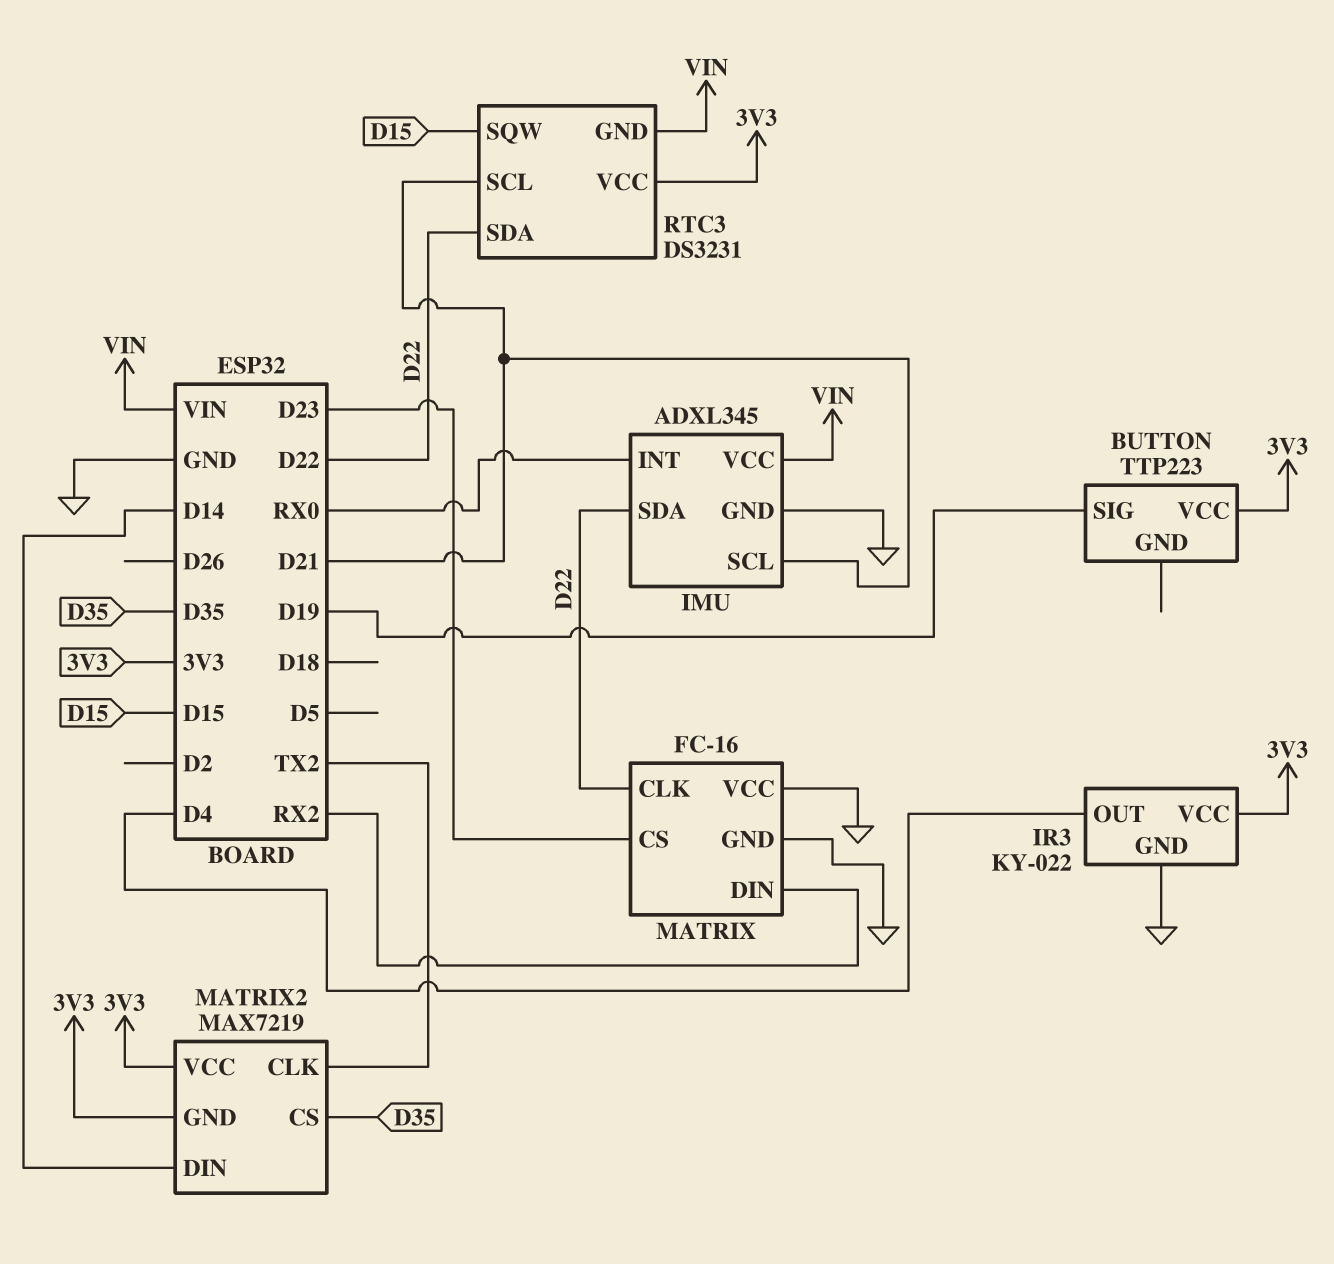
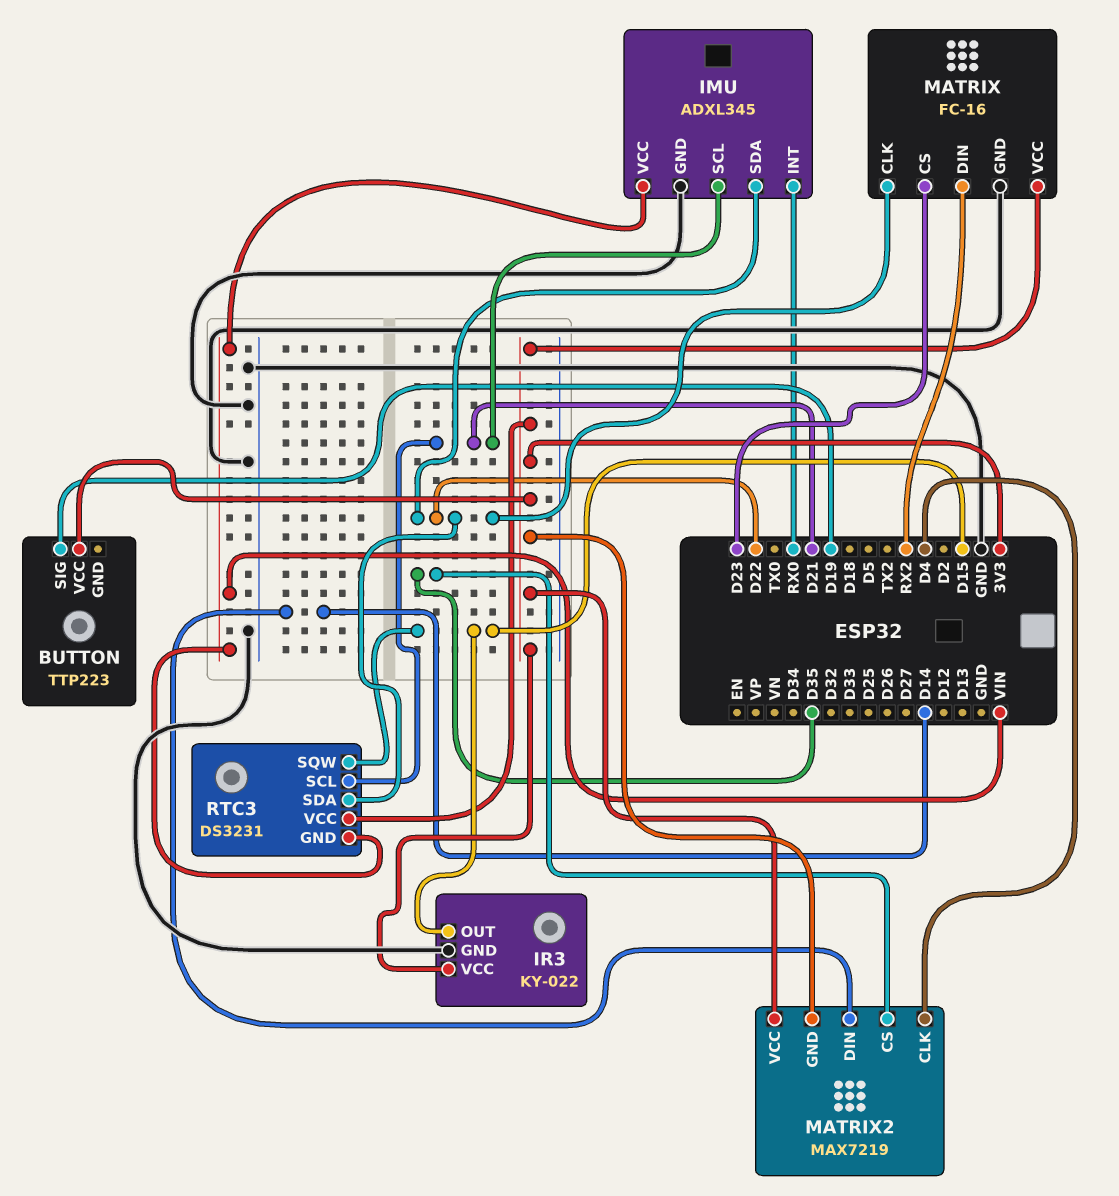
IR3 pin OUT: D4 -> D15
MATRIX pin VCC: GND -> 3V3
MATRIX2 pin CLK: TX2 -> D4

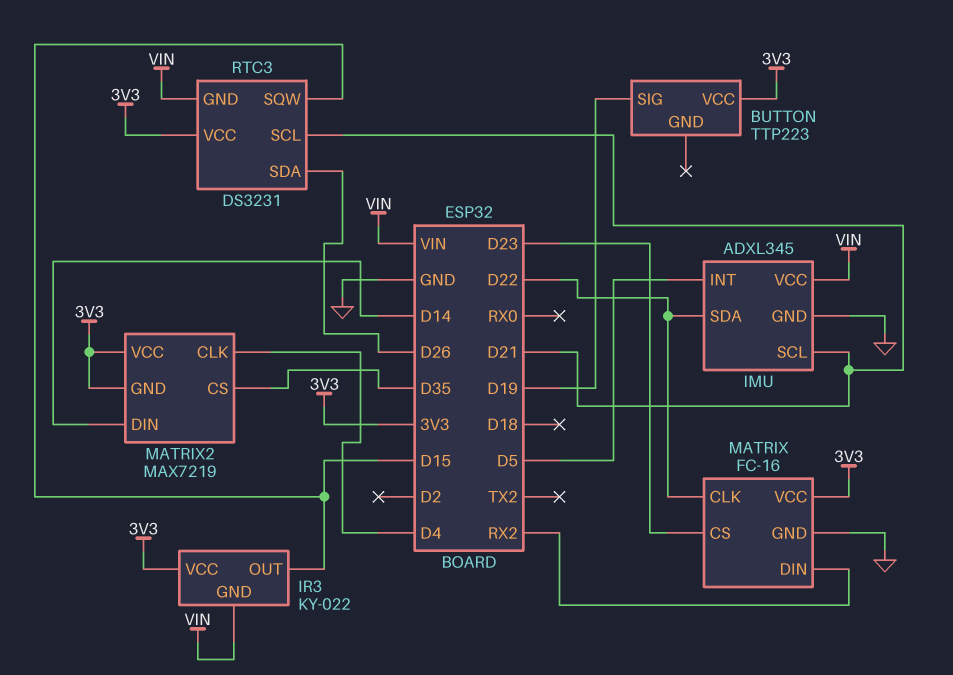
IMU pin INT: RX0 -> D5
IR3 pin GND: GND -> VIN
RTC3 pin SDA: D22 -> D26

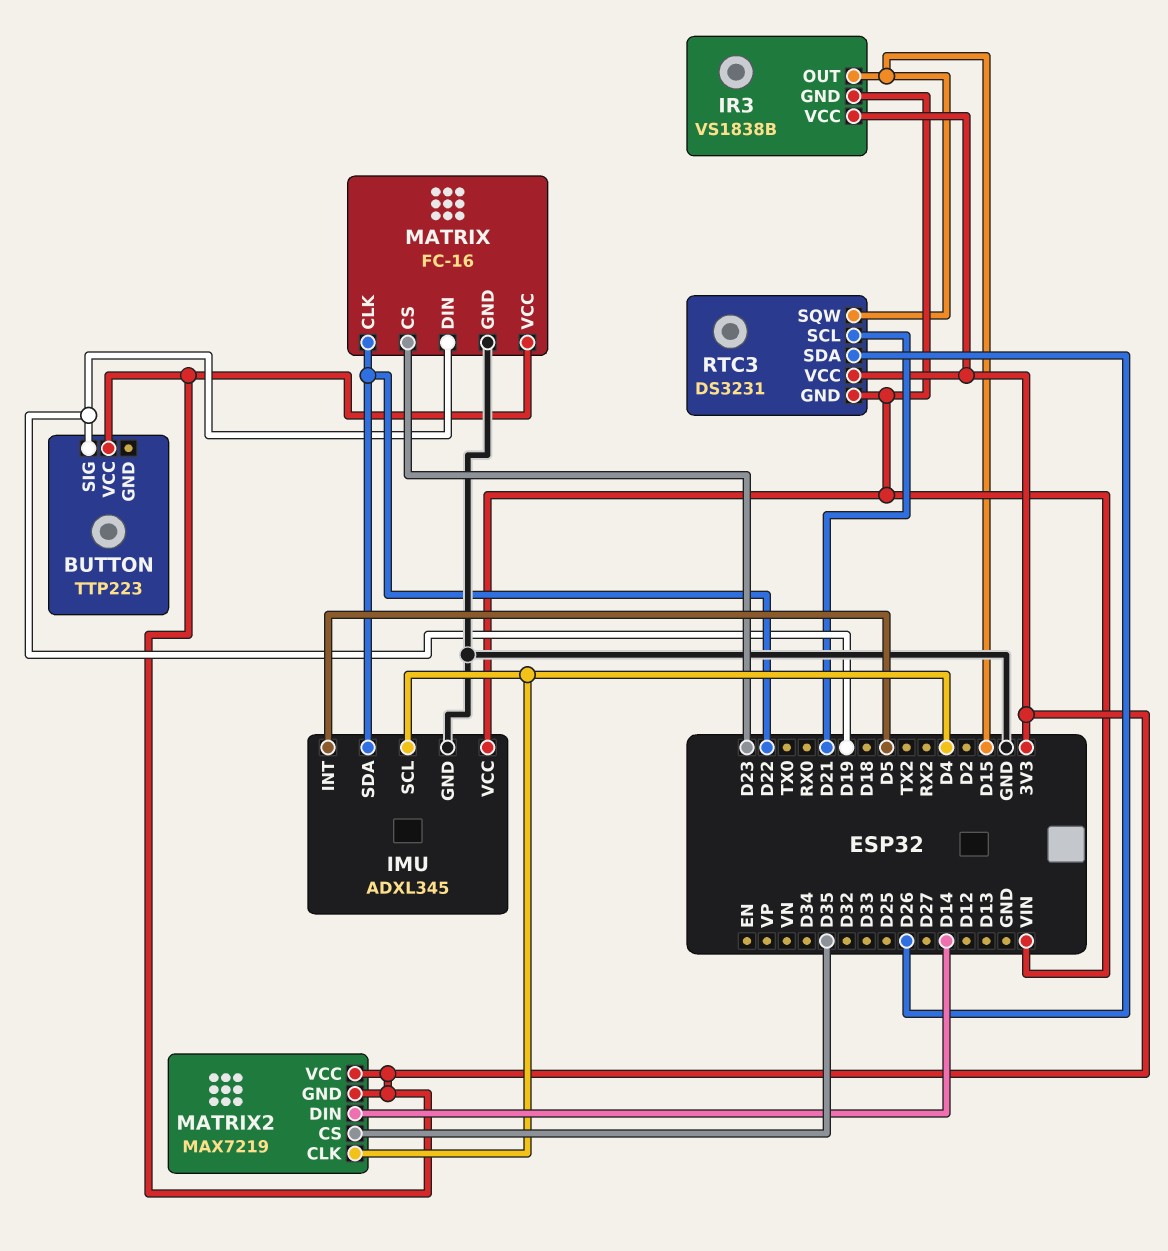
IMU pin SCL: D21 -> D4
IR3: KY-022 -> VS1838B
MATRIX pin DIN: RX2 -> D19

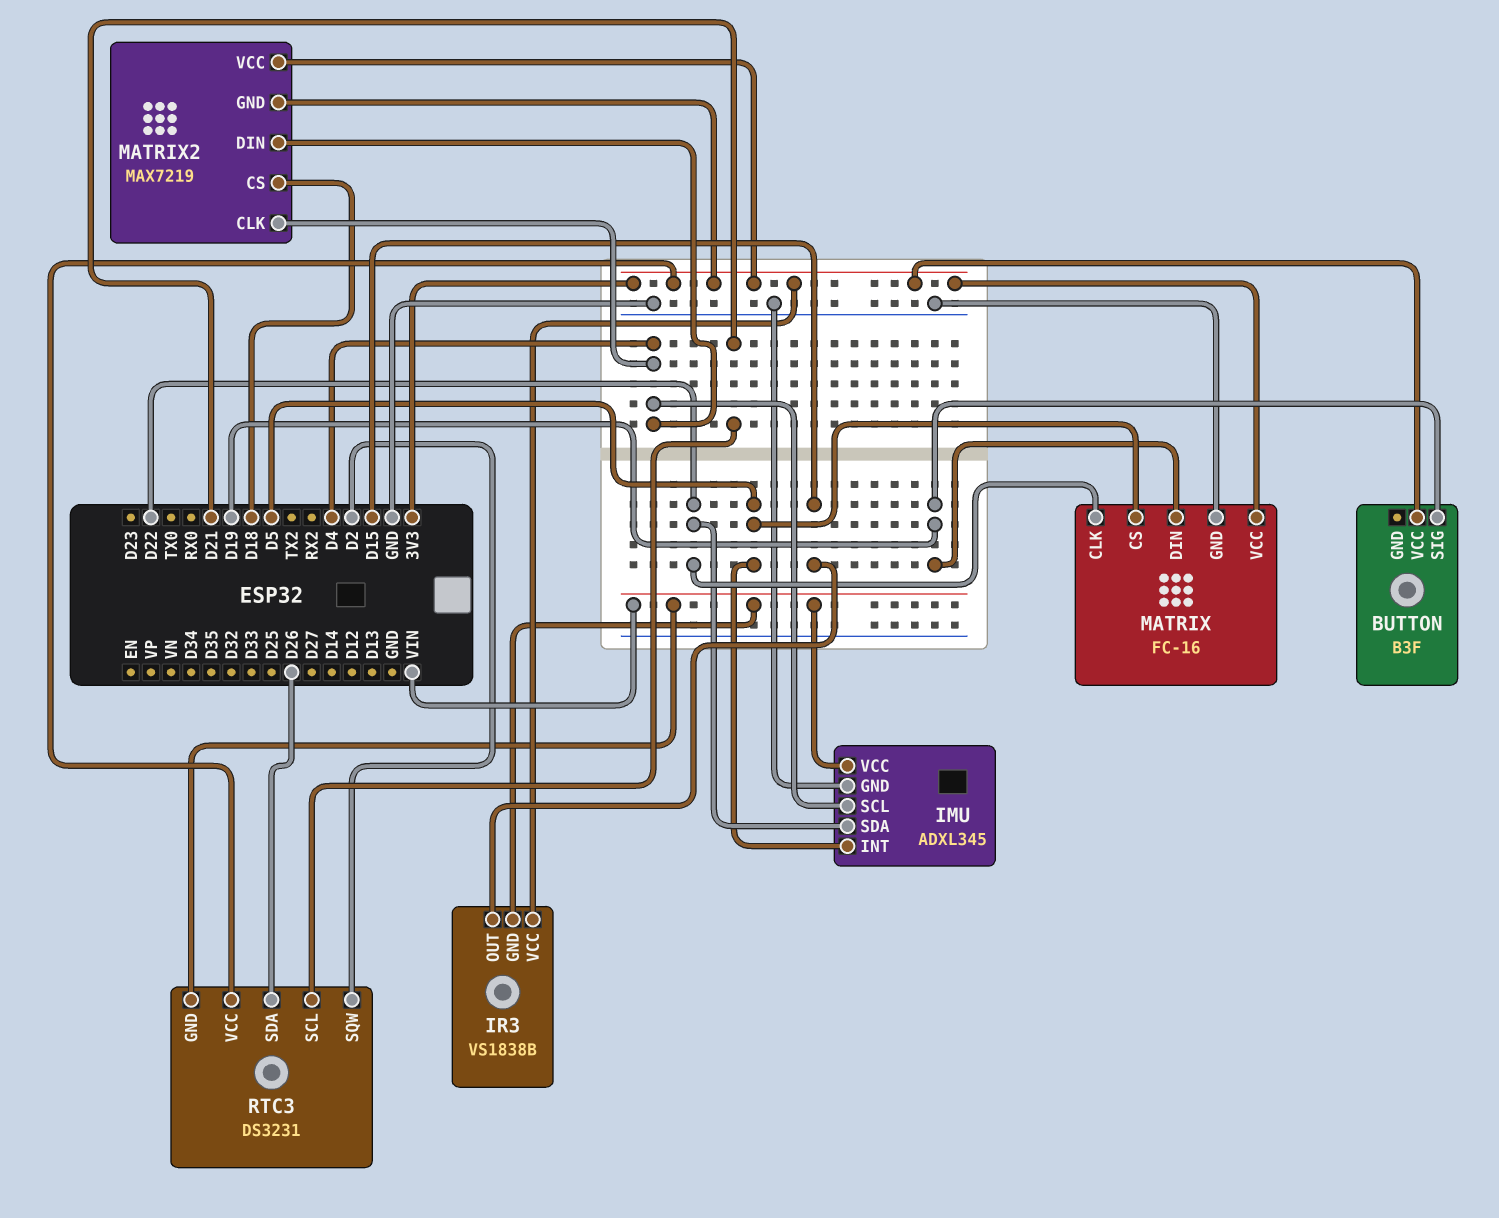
BUTTON: TTP223 -> B3F
MATRIX pin CS: D23 -> D5
MATRIX2 pin CS: D35 -> D18
MATRIX2 pin DIN: D14 -> D4
RTC3 pin SQW: D15 -> D2

